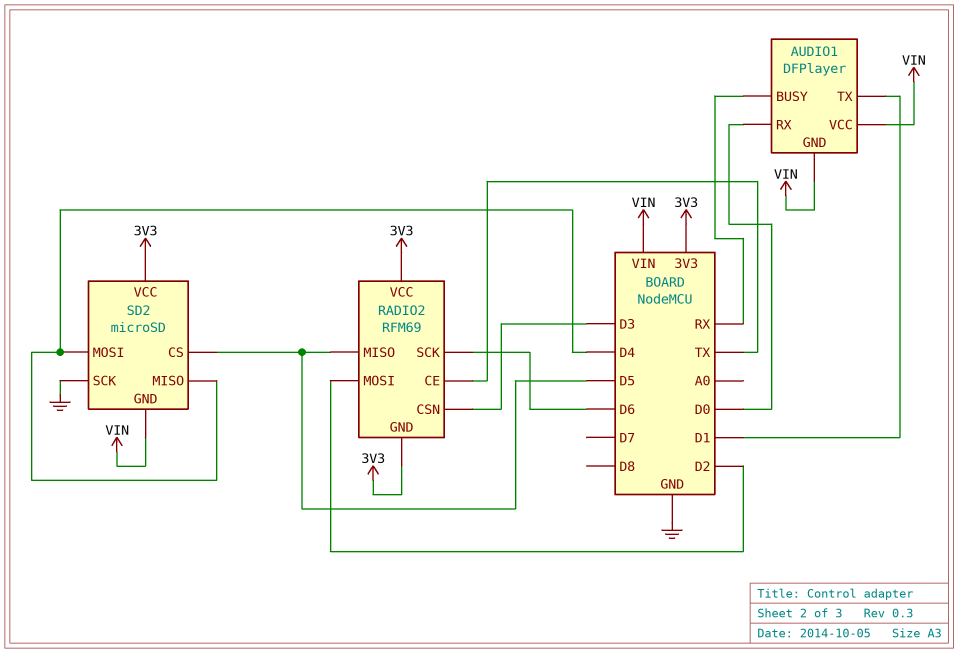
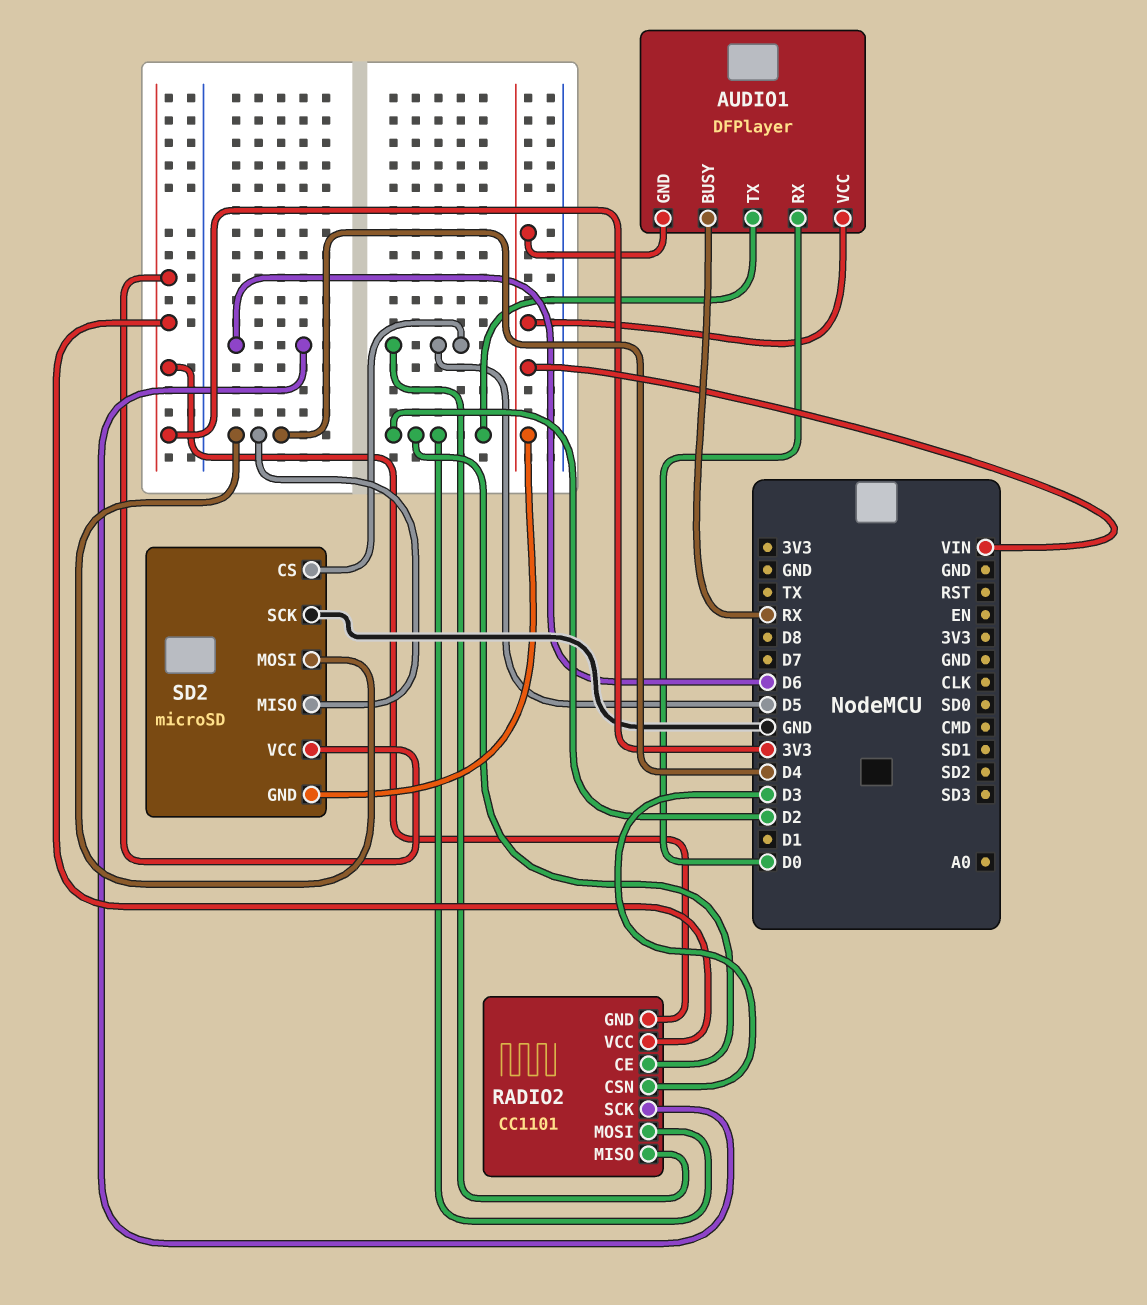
AUDIO1 pin TX: D1 -> D2
RADIO2: RFM69 -> CC1101
RADIO2 pin CE: TX -> D2

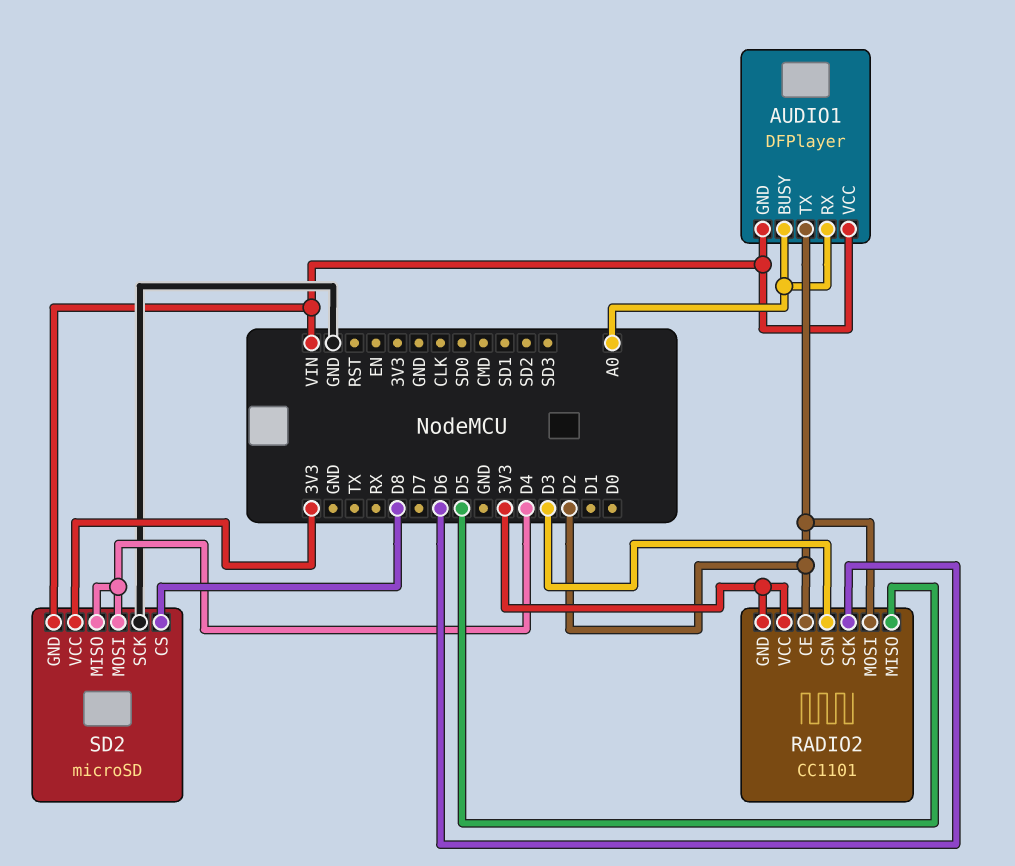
AUDIO1 pin BUSY: RX -> A0
AUDIO1 pin RX: D0 -> A0
SD2 pin CS: D5 -> D8

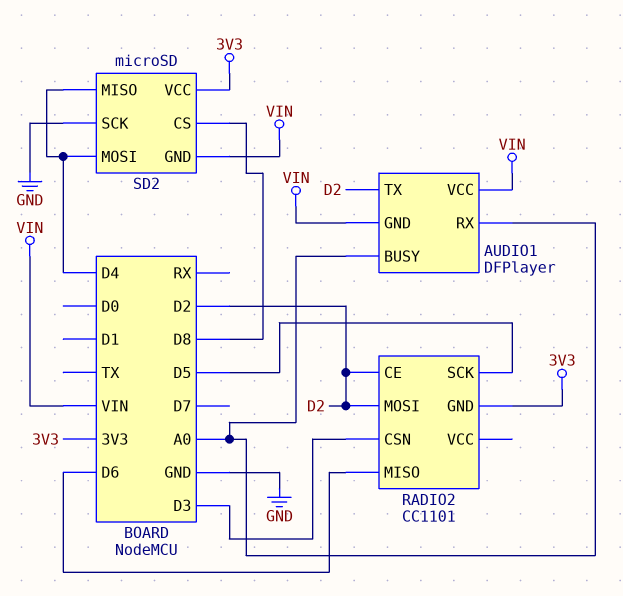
RADIO2 pin MISO: D5 -> D6
RADIO2 pin SCK: D6 -> D5
RADIO2 pin VCC: 3V3 -> none

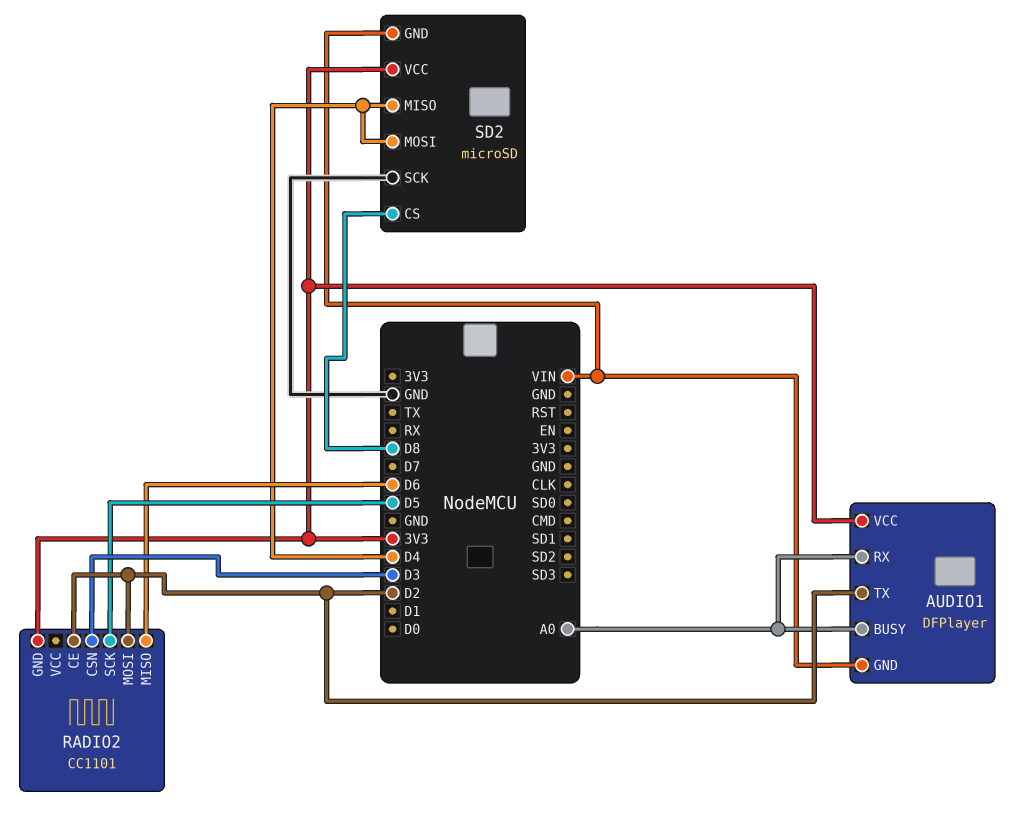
AUDIO1 pin VCC: VIN -> 3V3

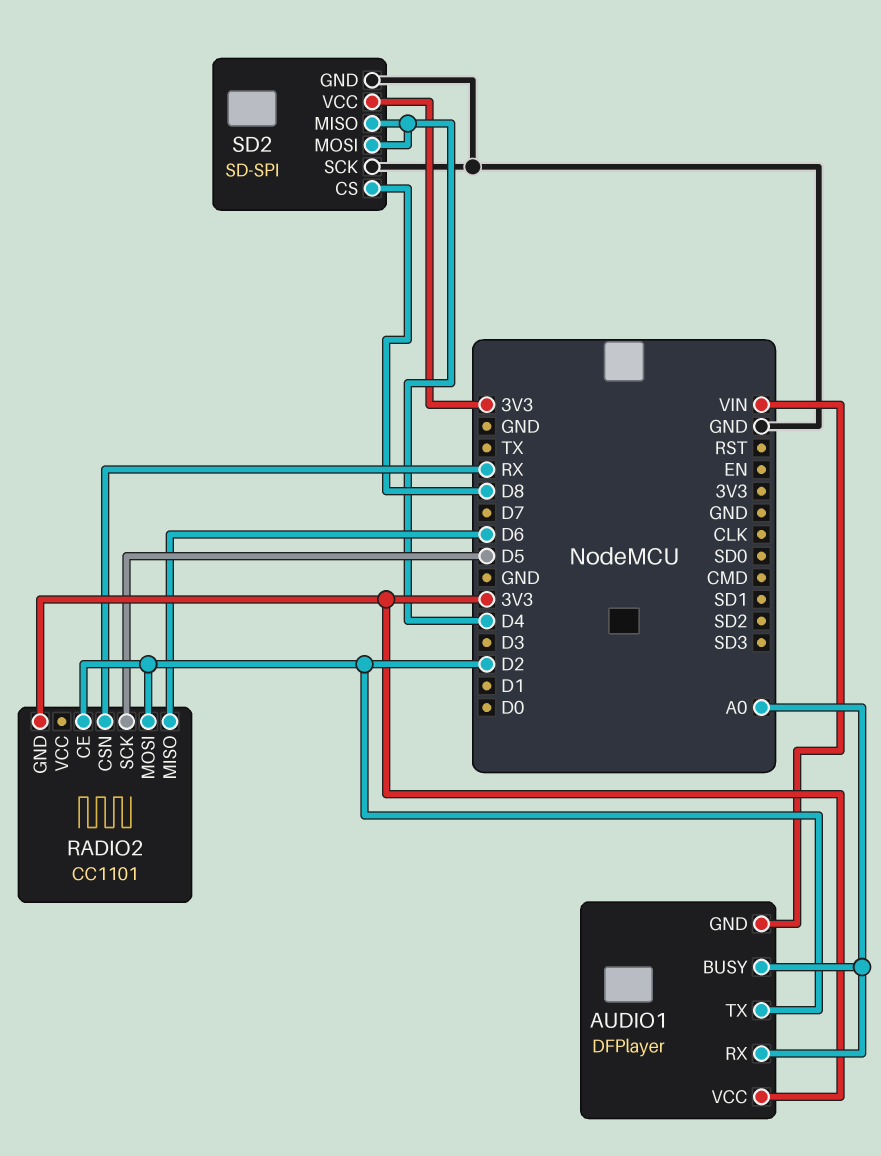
RADIO2 pin CSN: D3 -> RX
SD2: microSD -> SD-SPI
SD2 pin GND: VIN -> GND

